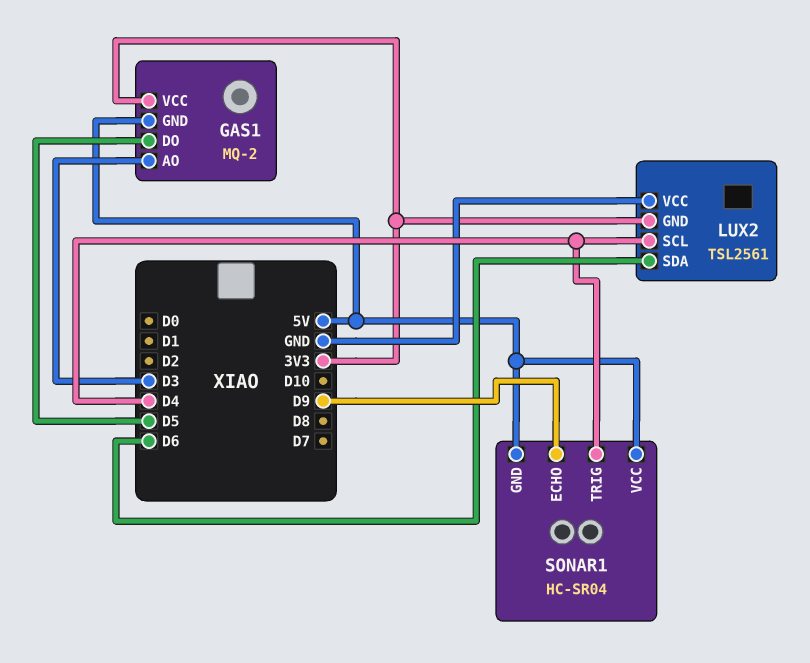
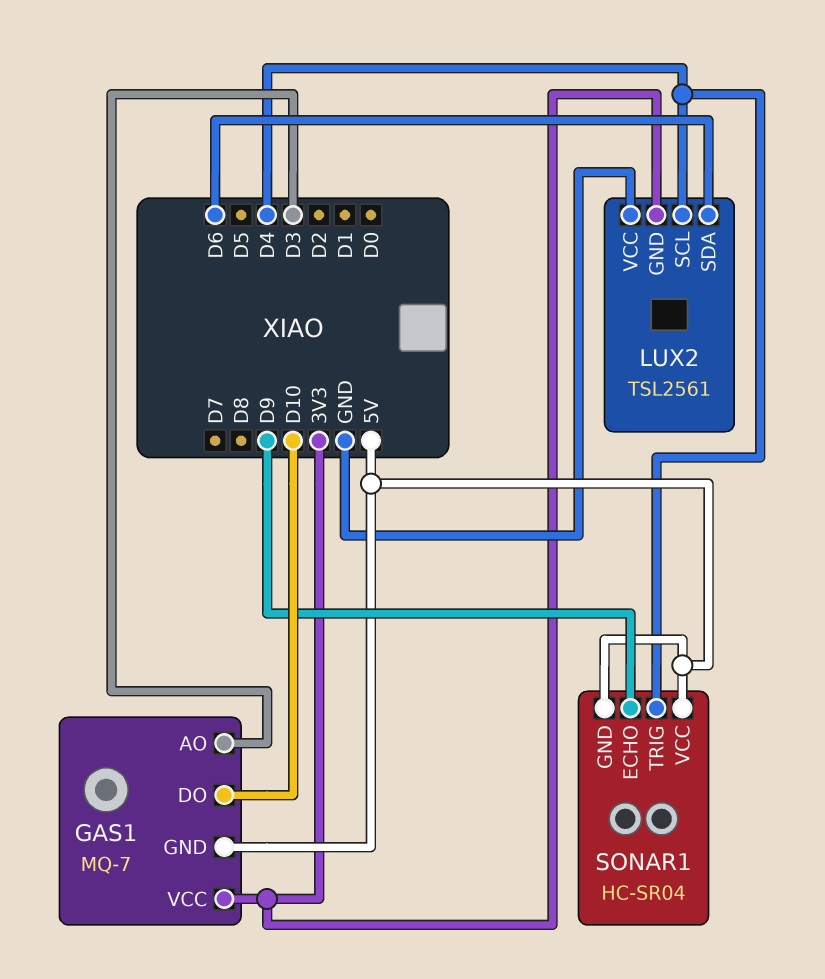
GAS1: MQ-2 -> MQ-7
GAS1 pin DO: D5 -> D10

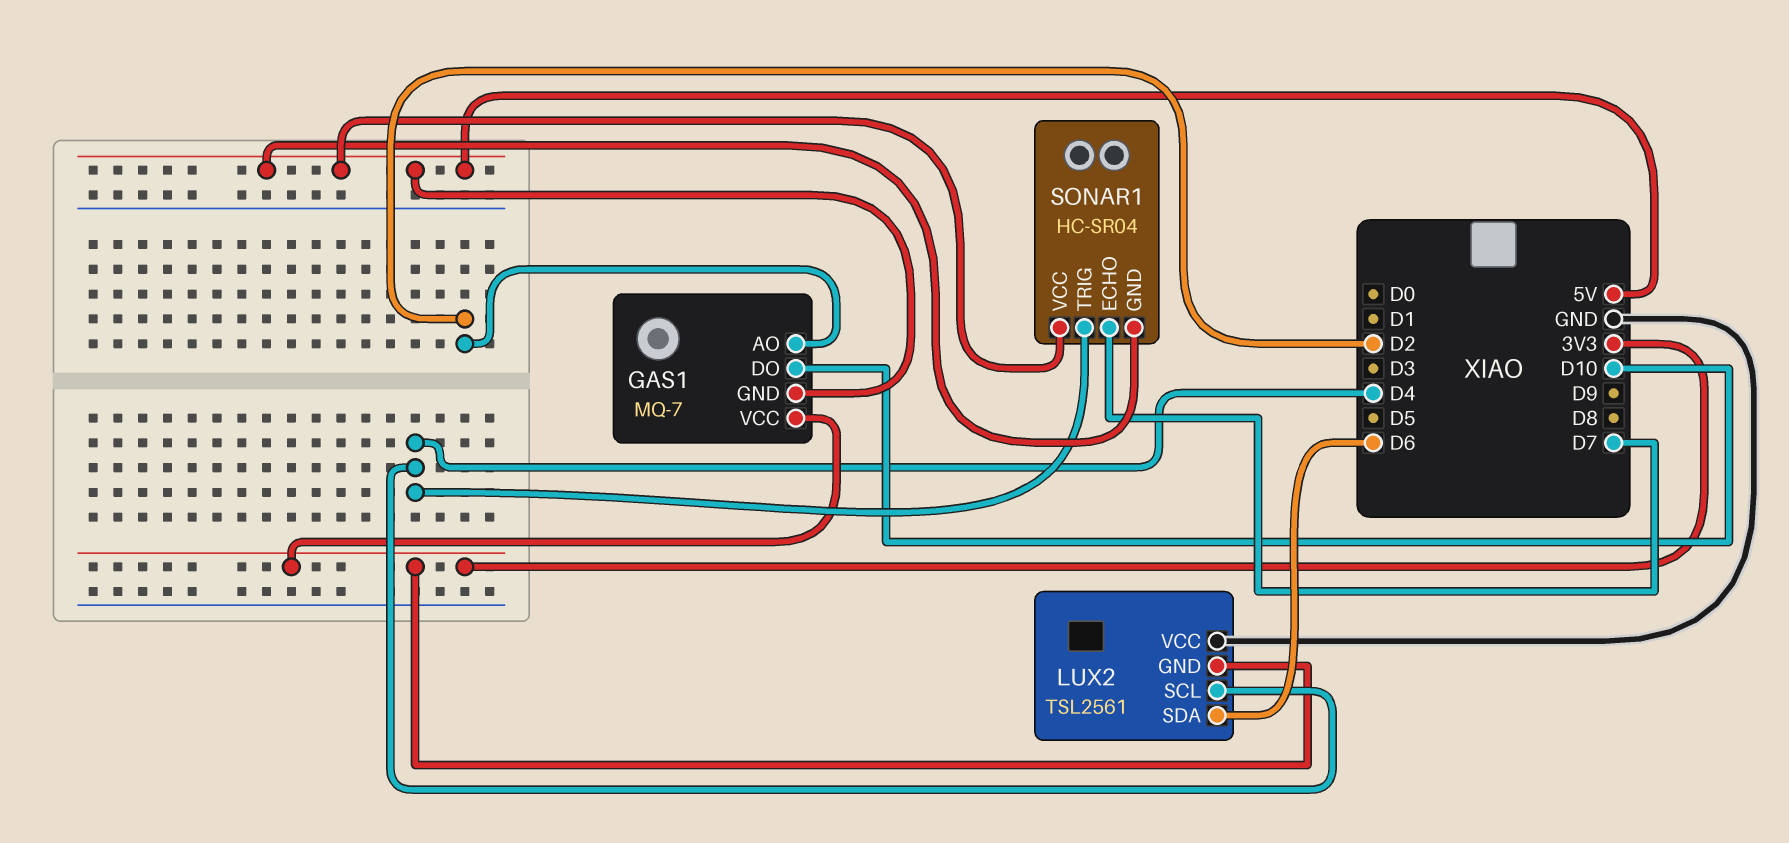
GAS1 pin AO: D3 -> D2
SONAR1 pin ECHO: D9 -> D7

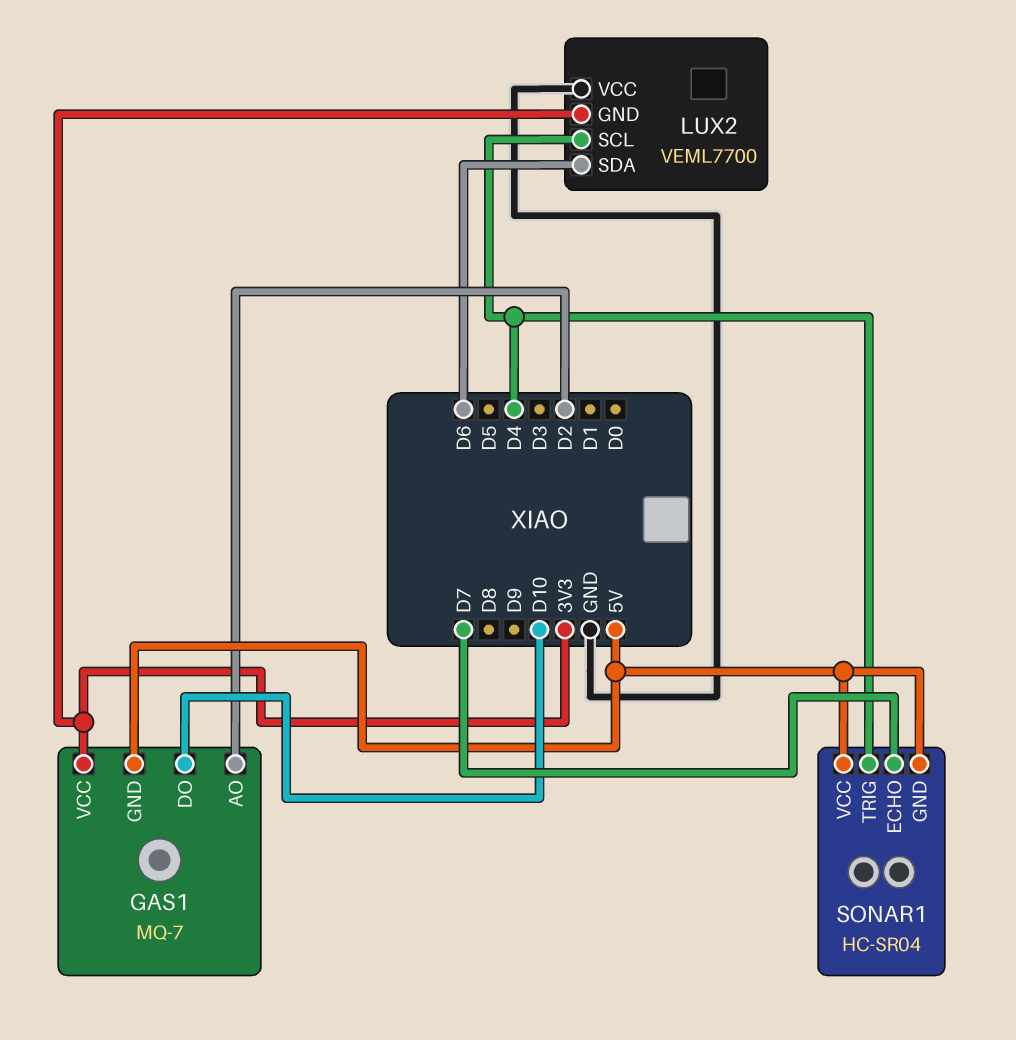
LUX2: TSL2561 -> VEML7700

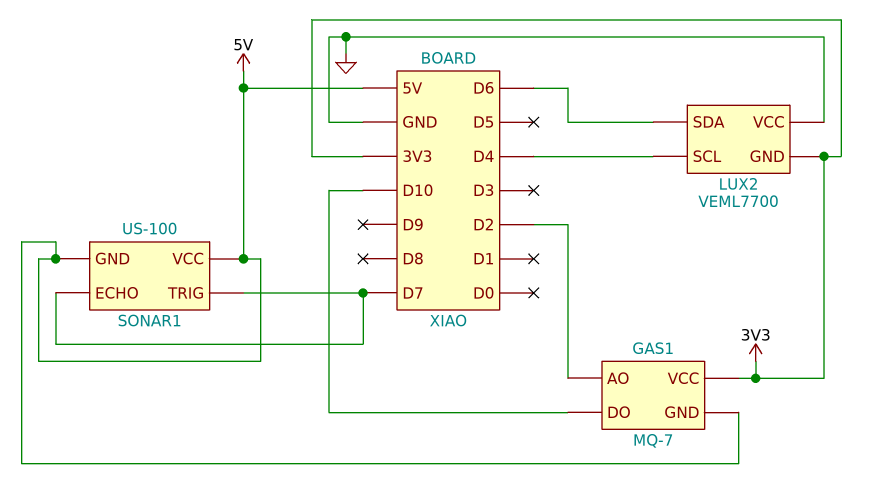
SONAR1: HC-SR04 -> US-100
SONAR1 pin TRIG: D4 -> D7

